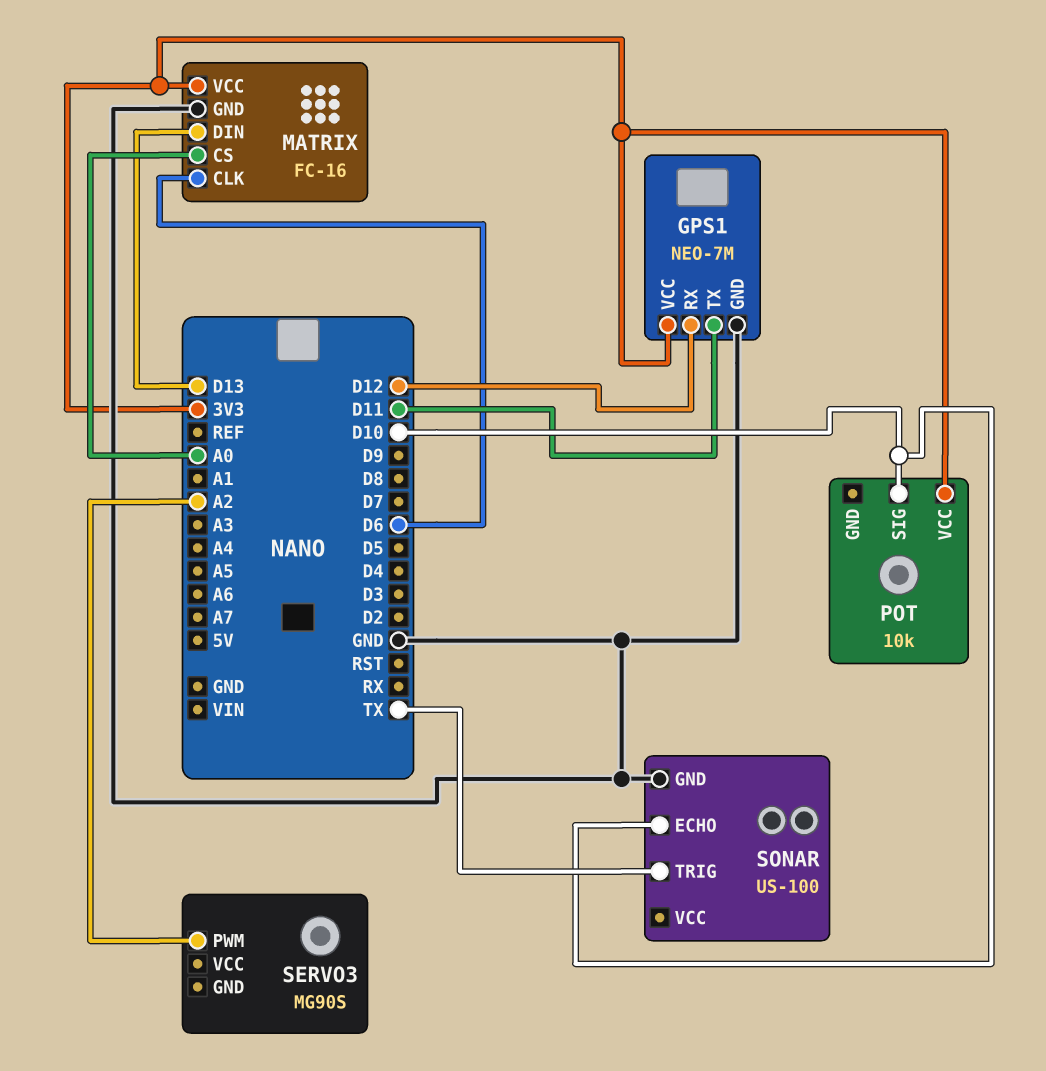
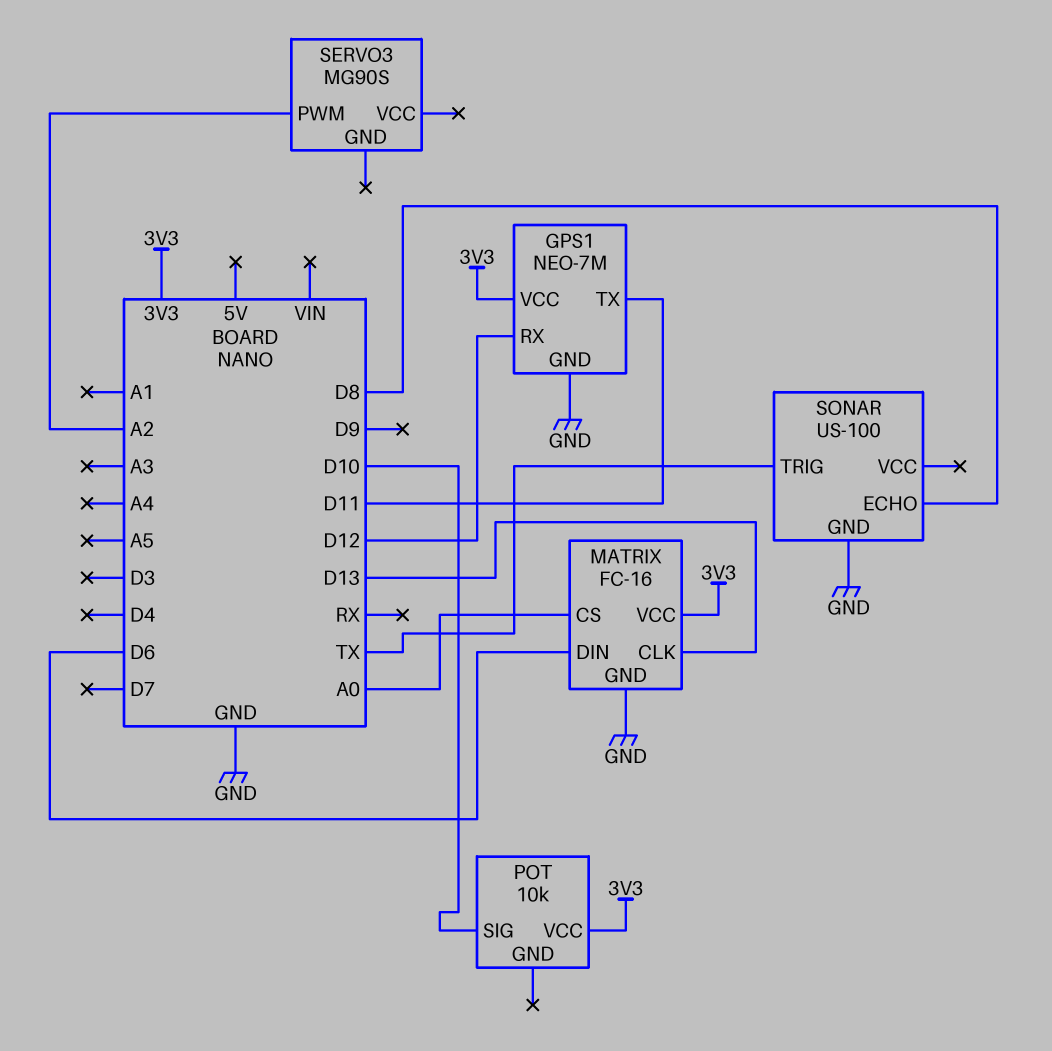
MATRIX pin CLK: D6 -> D13
MATRIX pin DIN: D13 -> D6
SONAR pin ECHO: D10 -> D8

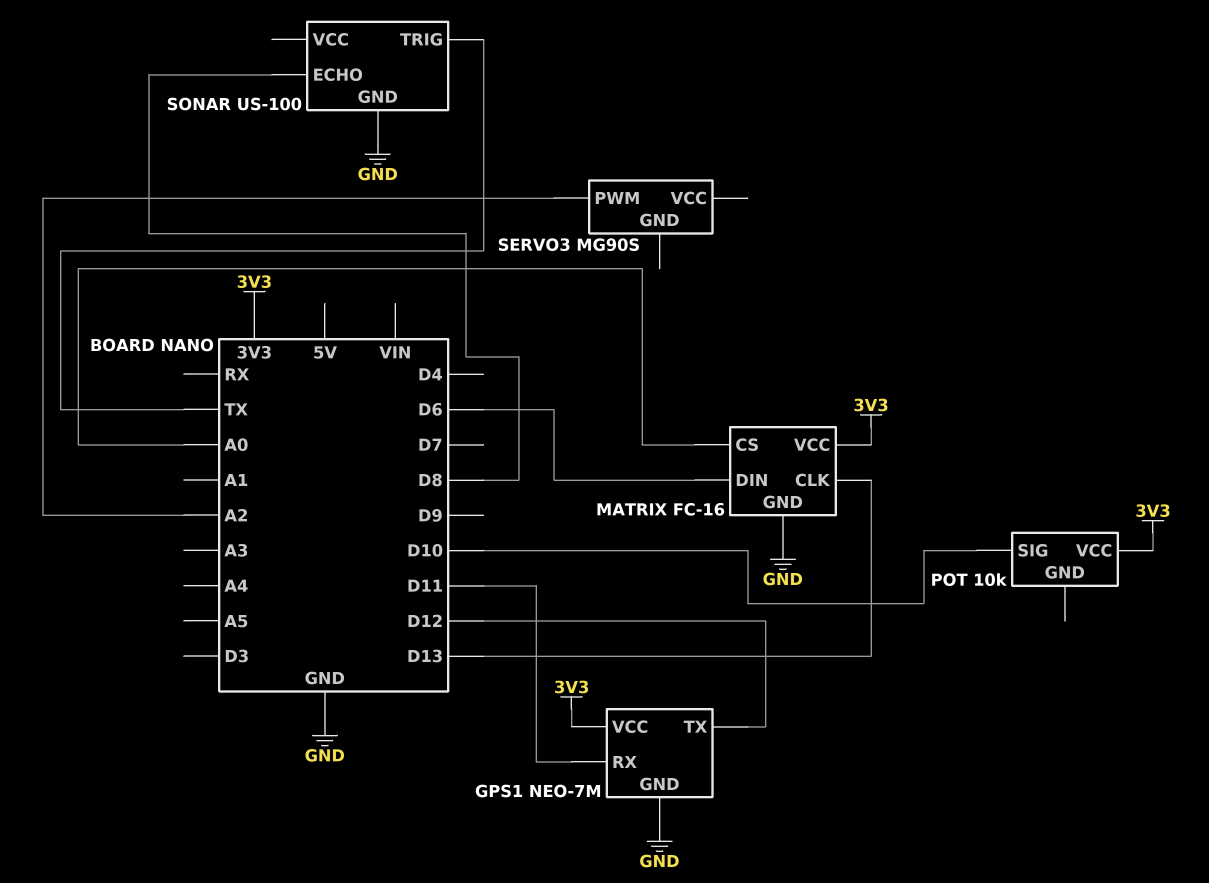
GPS1 pin RX: D12 -> D11
GPS1 pin TX: D11 -> D12

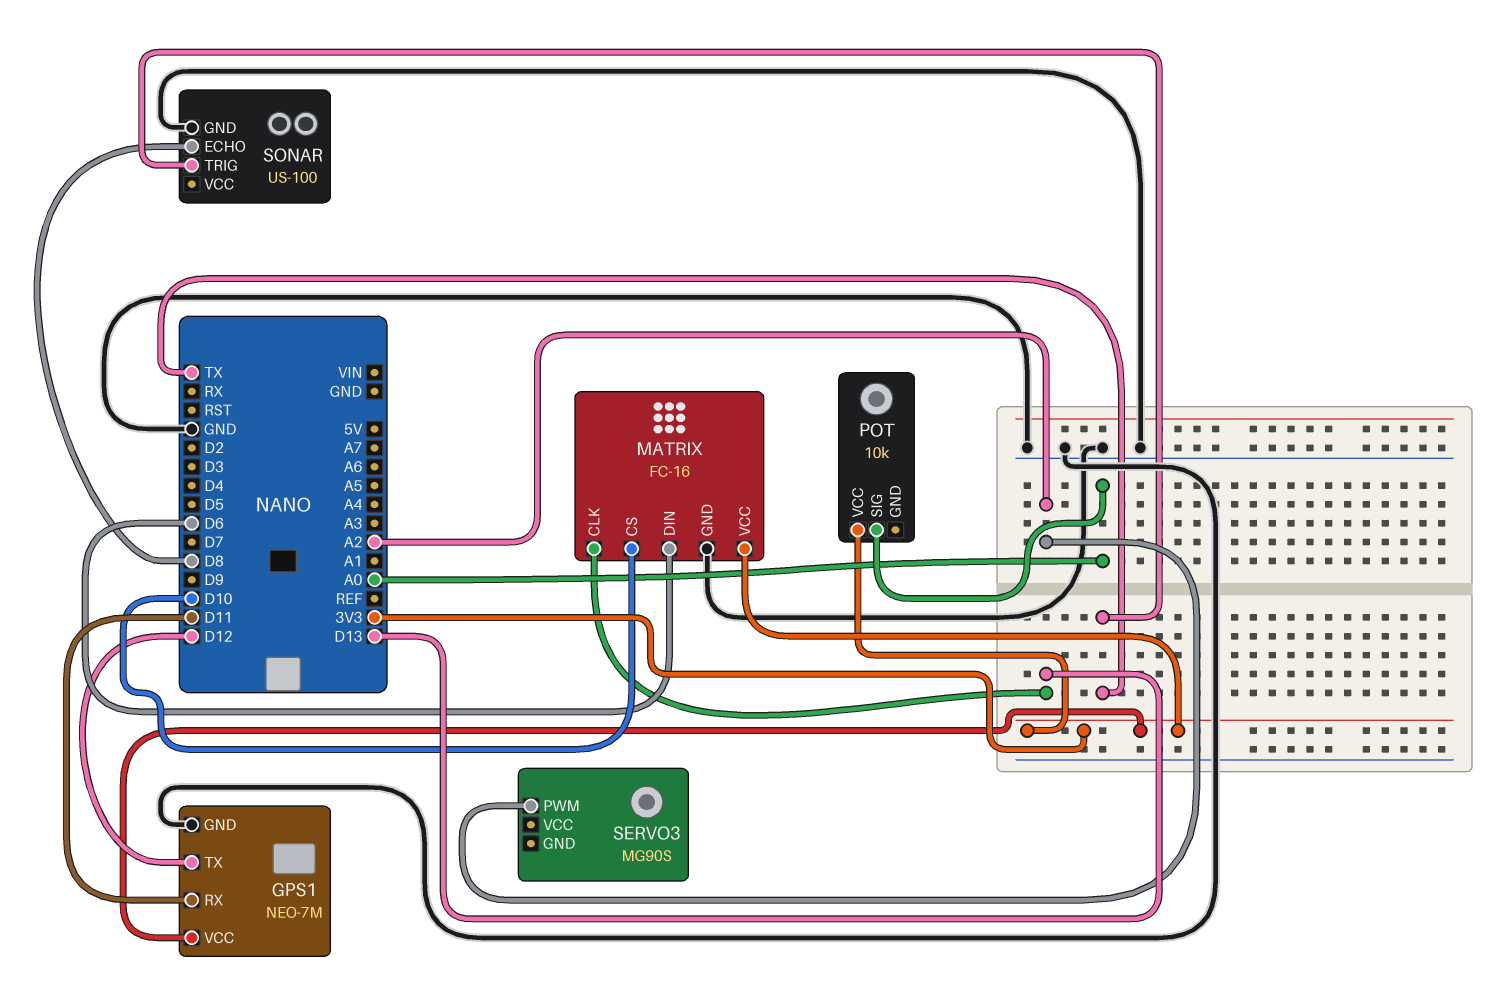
MATRIX pin CS: A0 -> D10
POT pin SIG: D10 -> A0

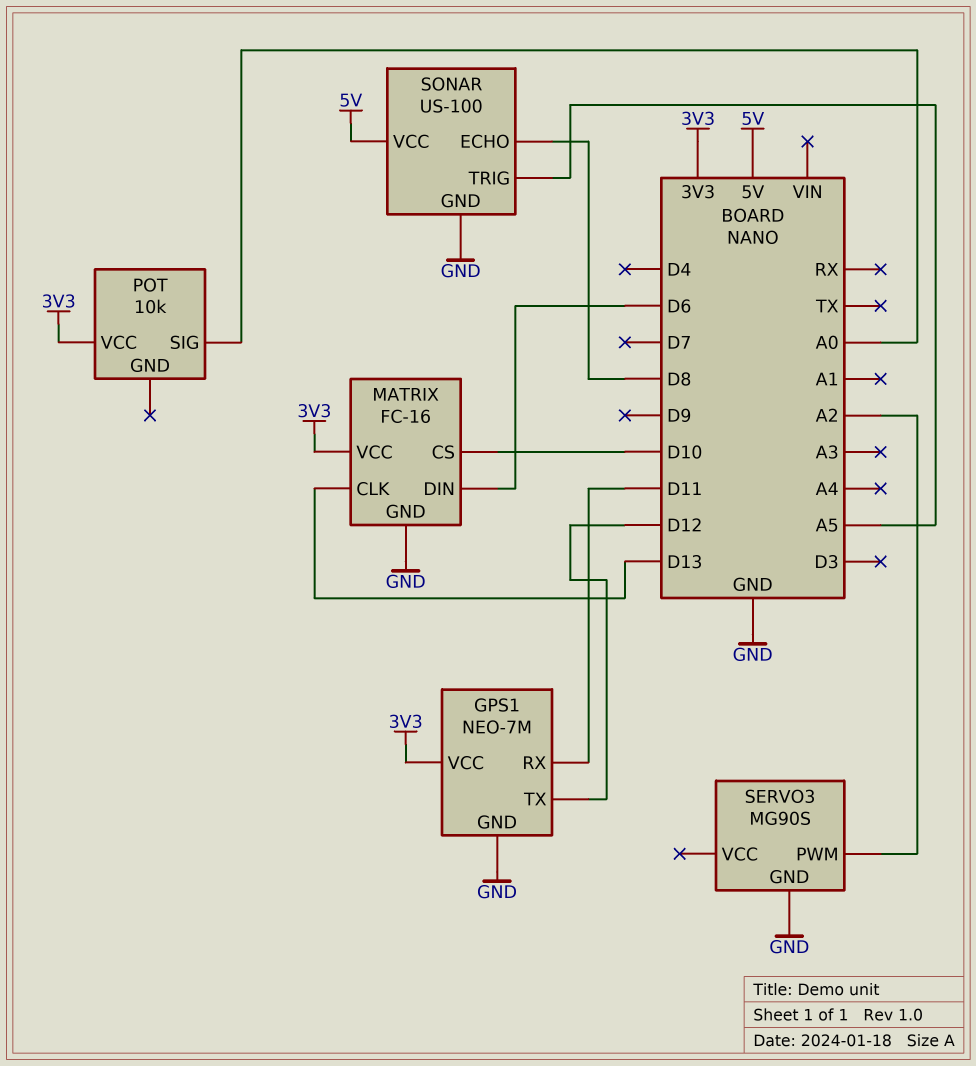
SERVO3 pin GND: none -> GND
SONAR pin TRIG: TX -> A5
SONAR pin VCC: none -> 5V

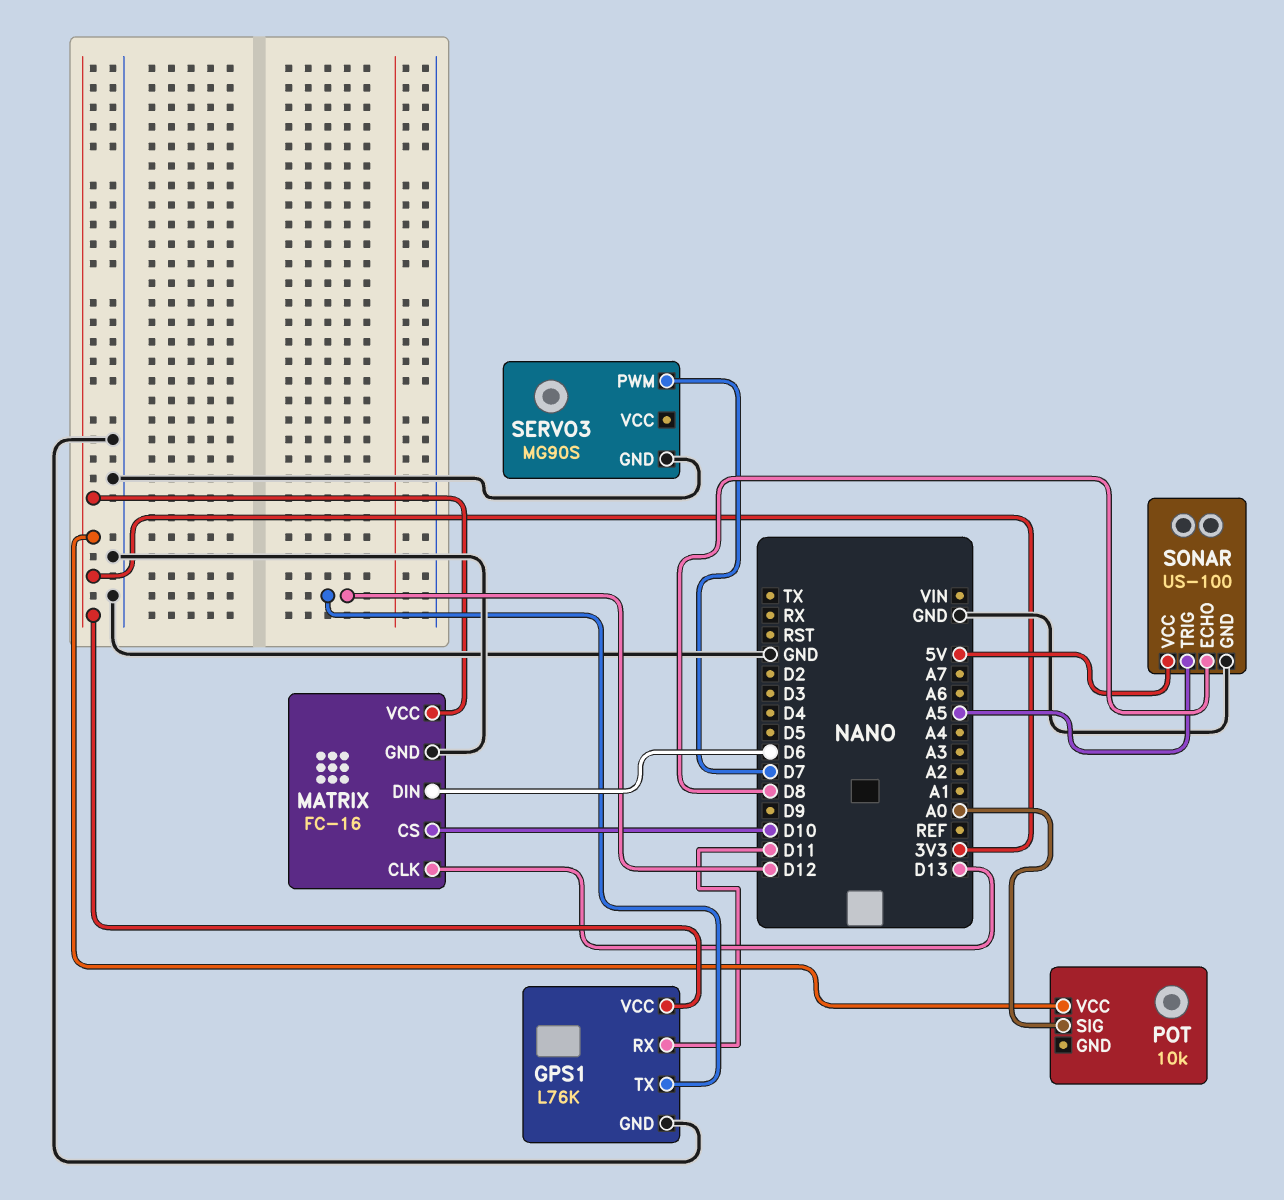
GPS1: NEO-7M -> L76K
SERVO3 pin PWM: A2 -> D7

